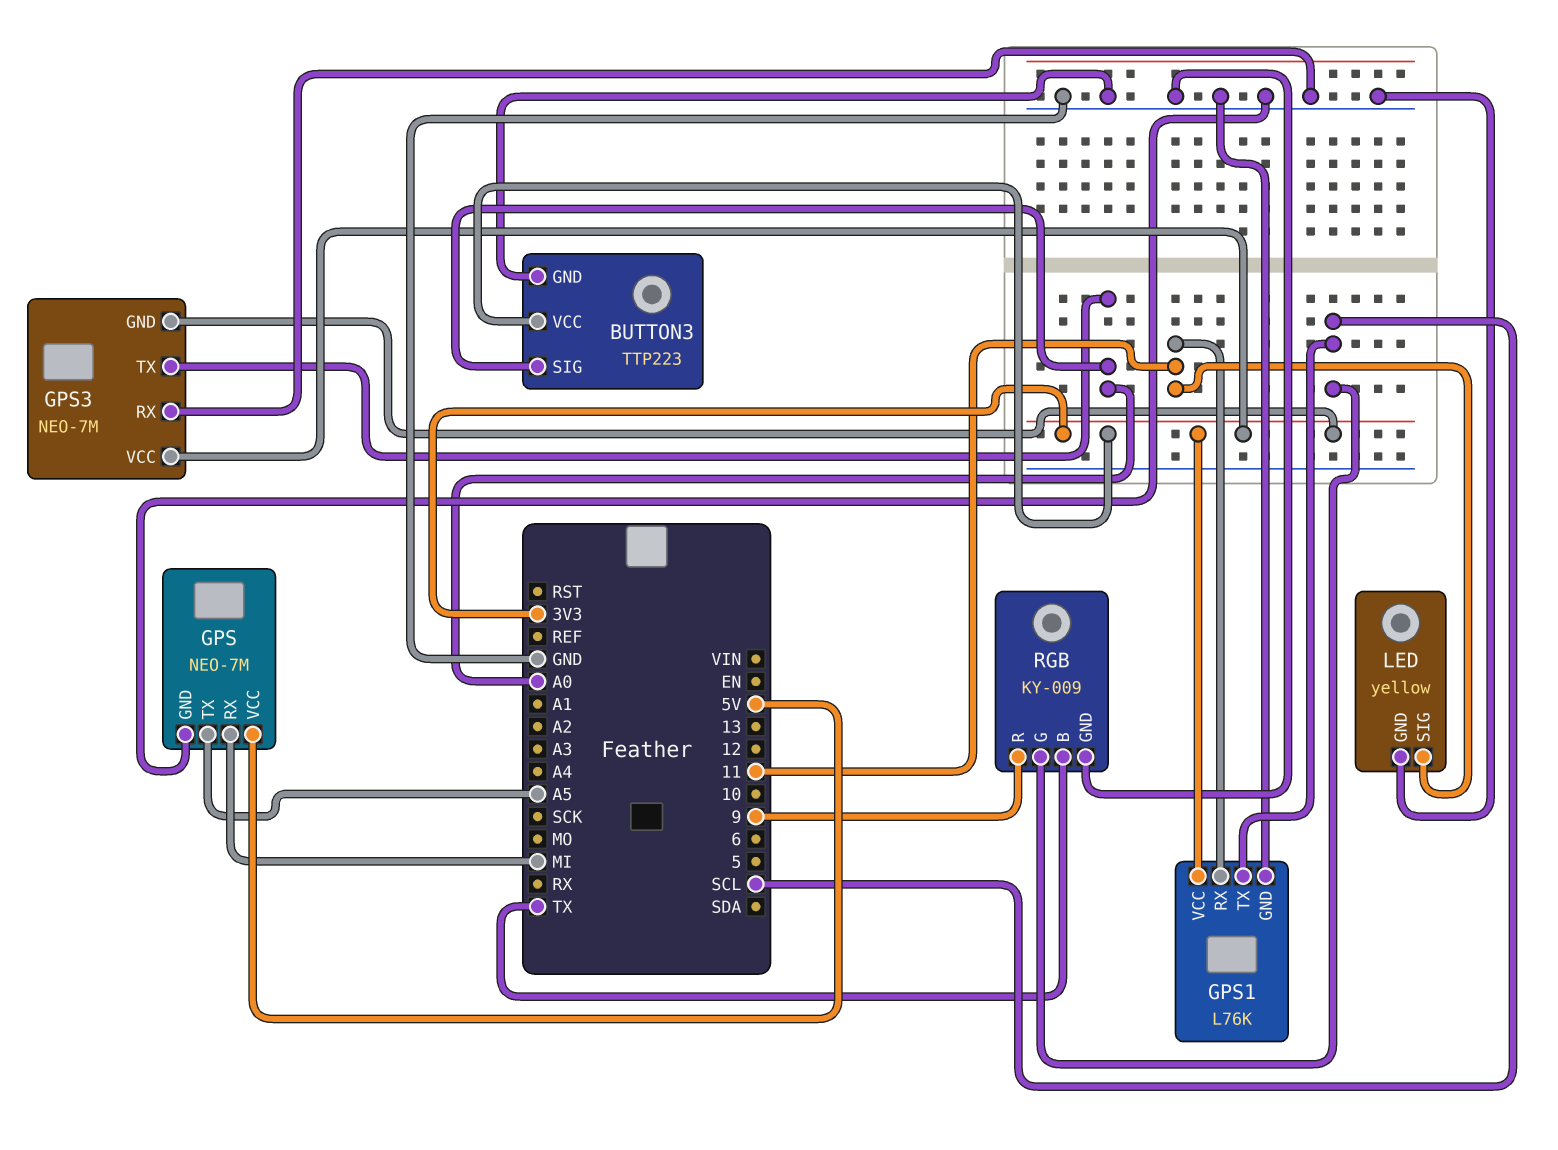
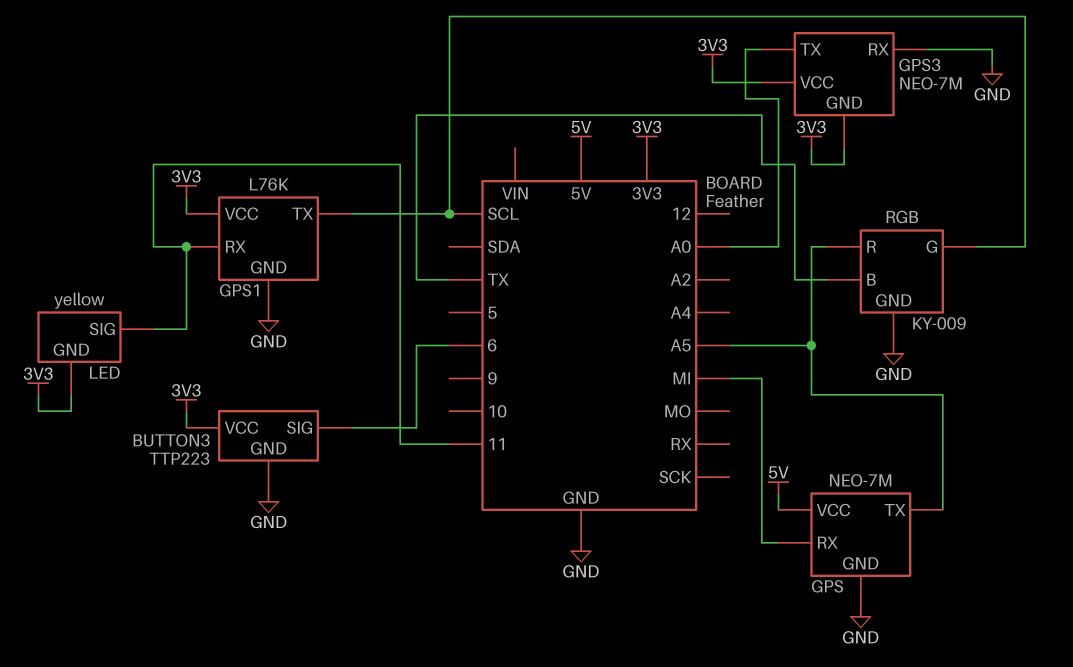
BUTTON3 pin SIG: A0 -> 6
LED pin GND: GND -> 3V3
RGB pin R: 9 -> A5

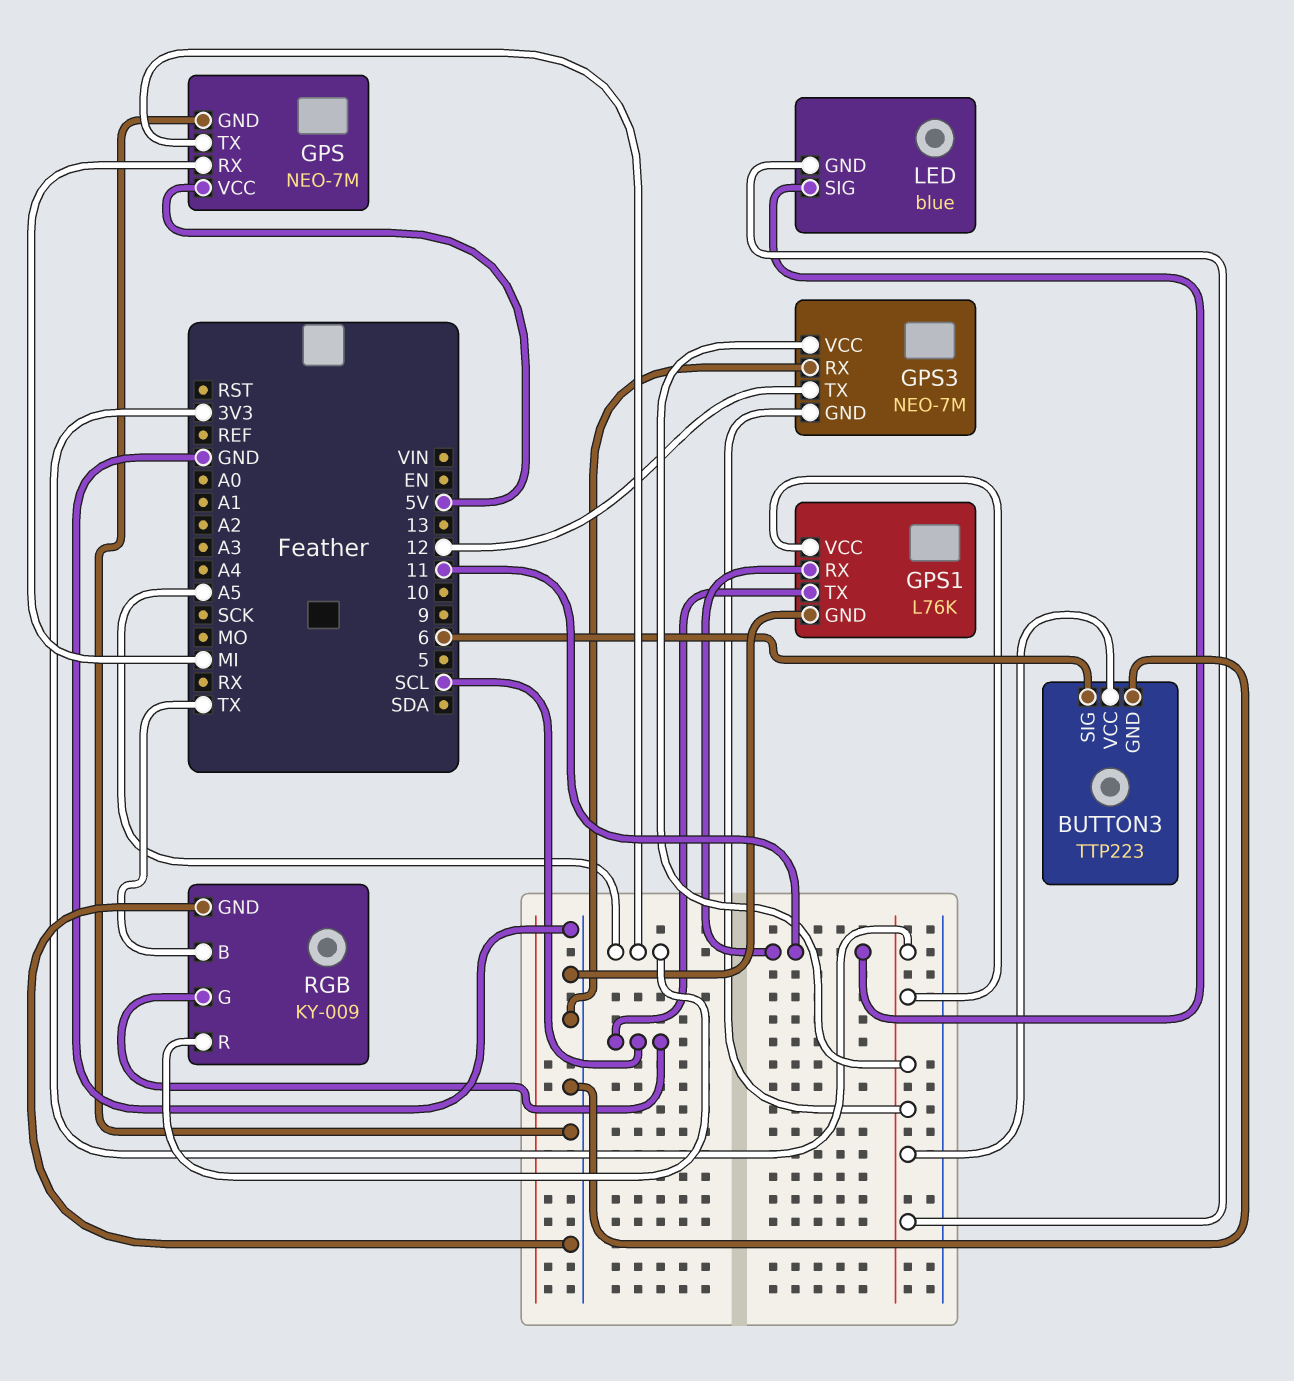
GPS3 pin TX: A0 -> 12
LED: yellow -> blue

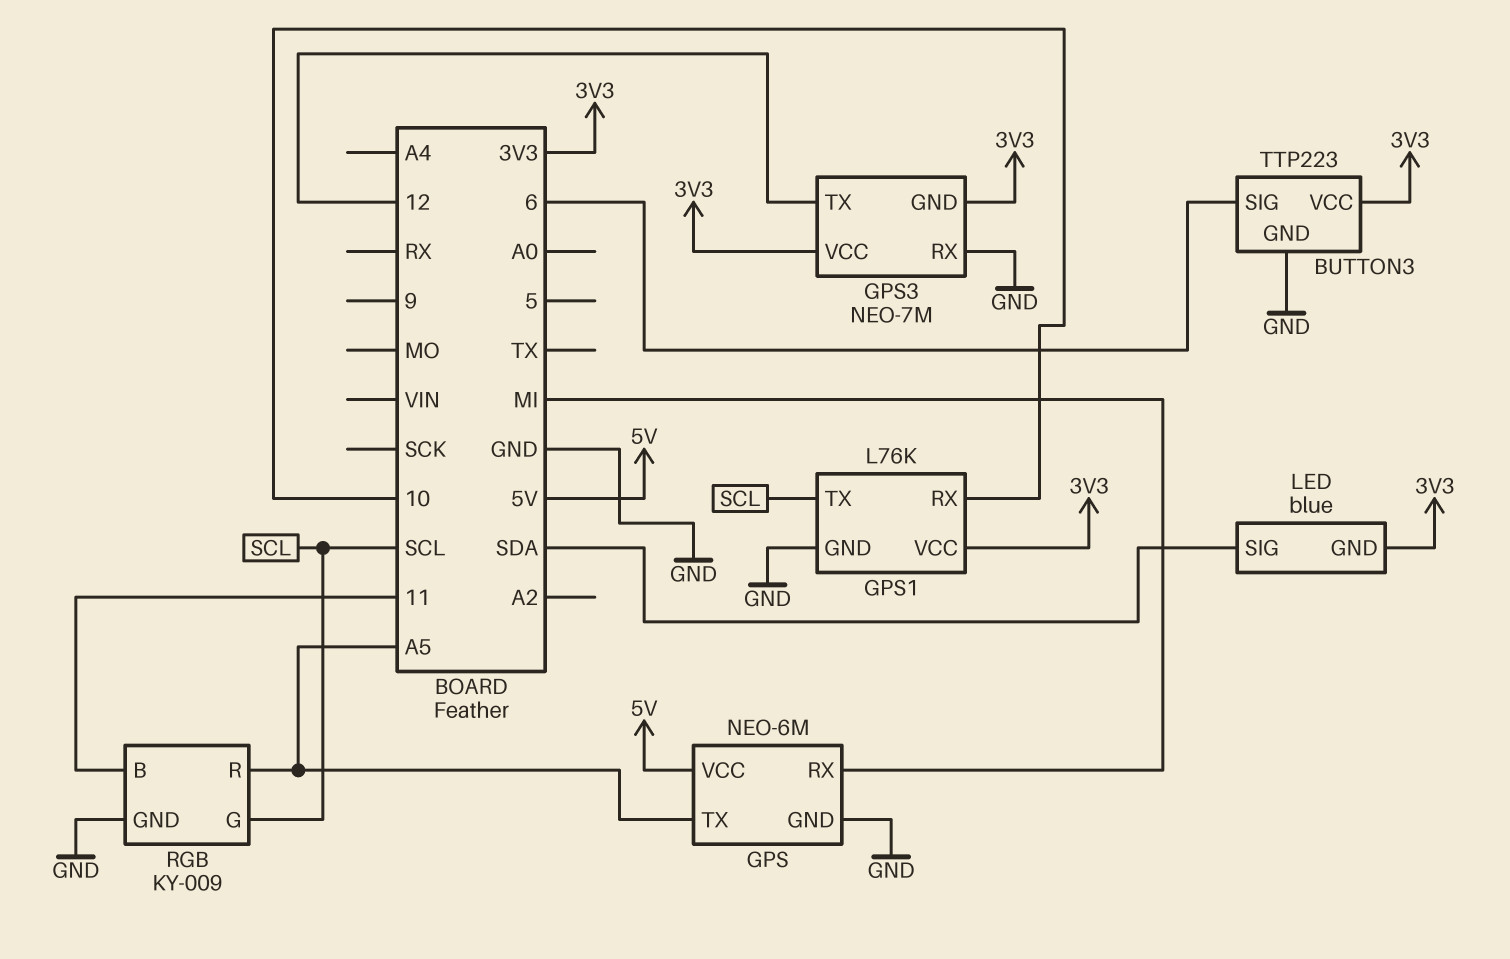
GPS: NEO-7M -> NEO-6M
GPS1 pin RX: 11 -> 10
LED pin SIG: 11 -> SDA
RGB pin B: TX -> 11

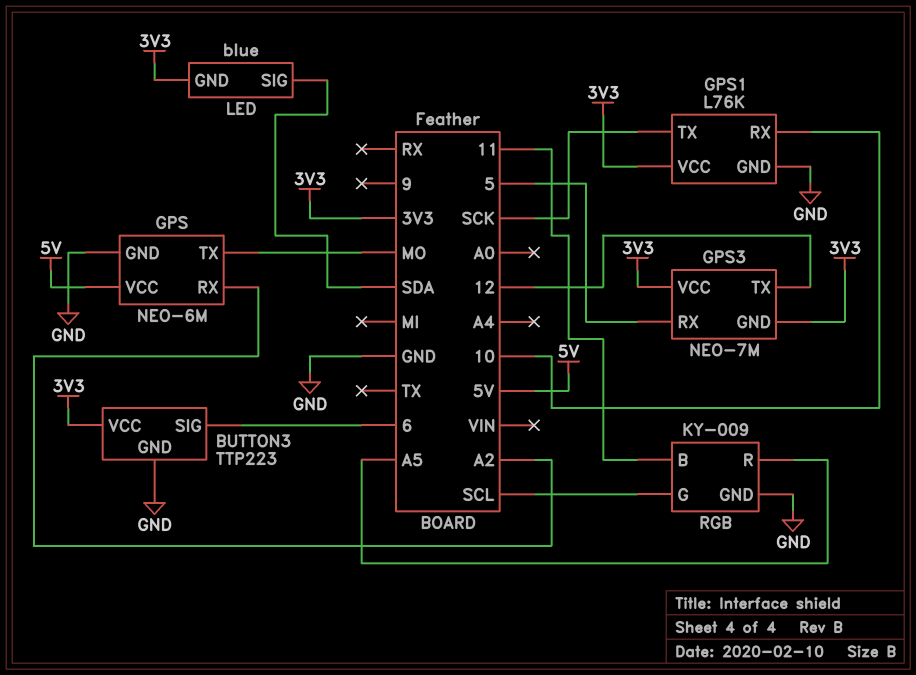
GPS pin RX: MI -> A2
GPS pin TX: A5 -> MO
GPS1 pin TX: SCL -> SCK
GPS3 pin RX: GND -> 5

